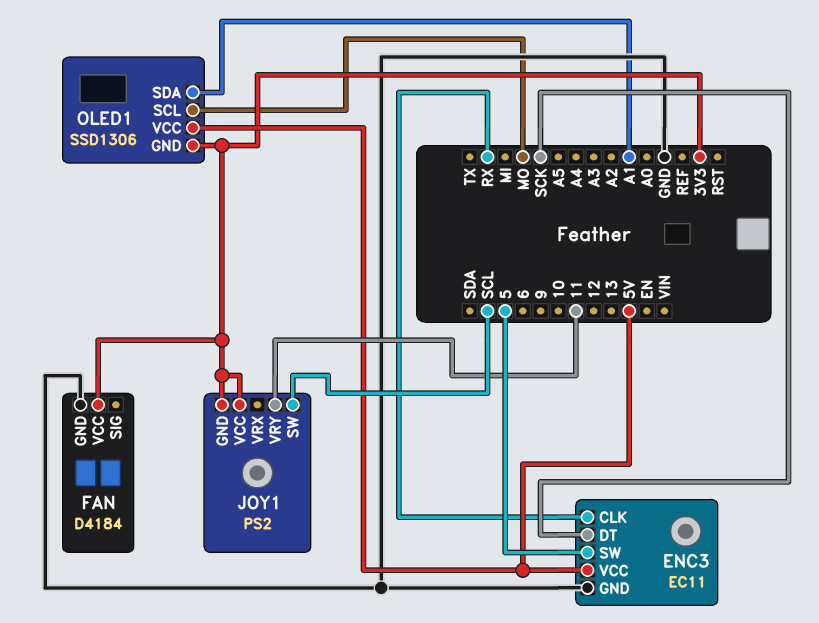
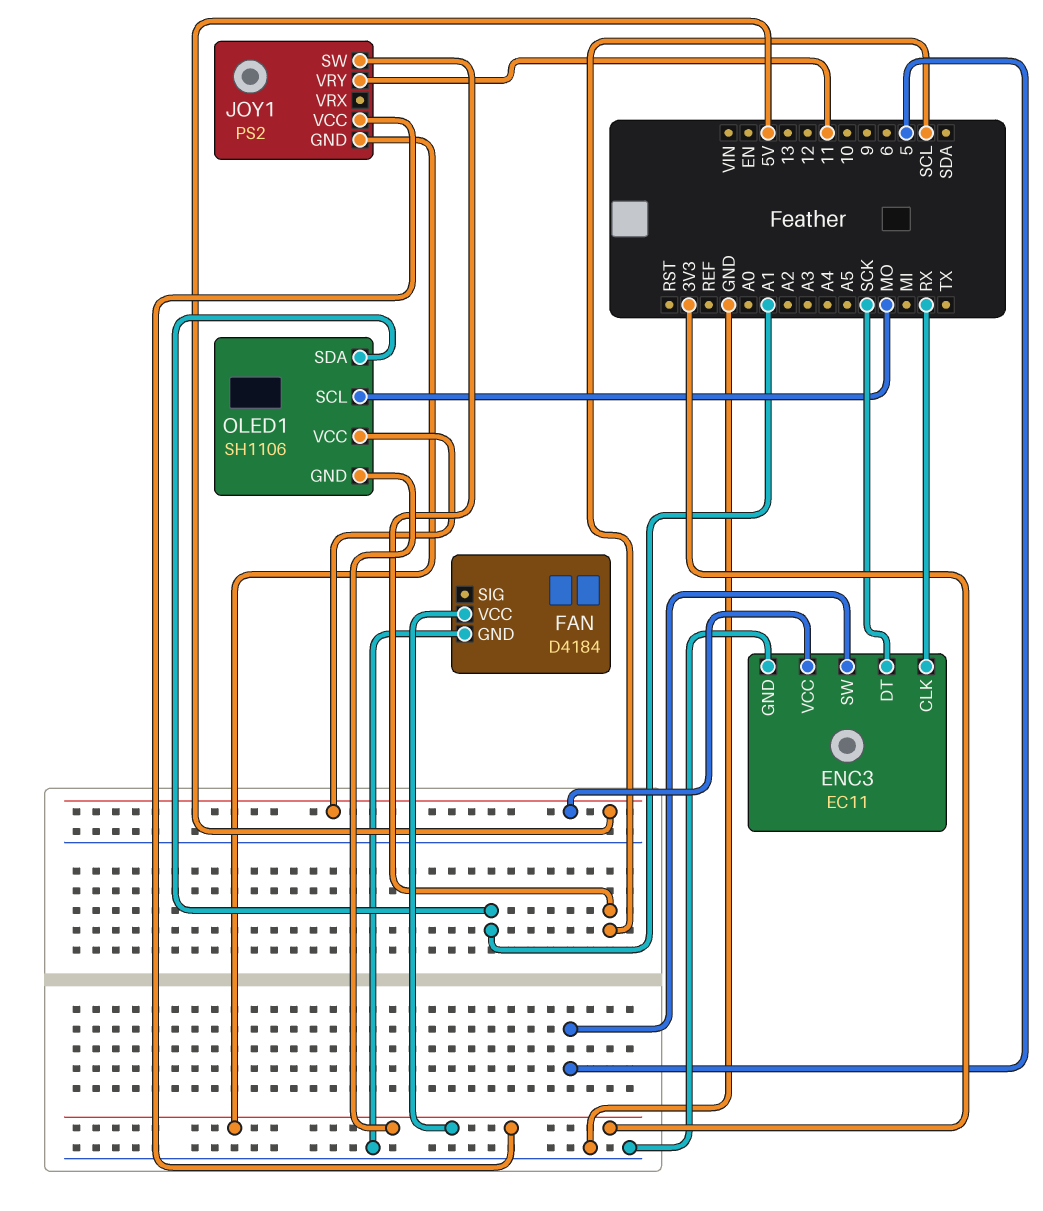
OLED1: SSD1306 -> SH1106

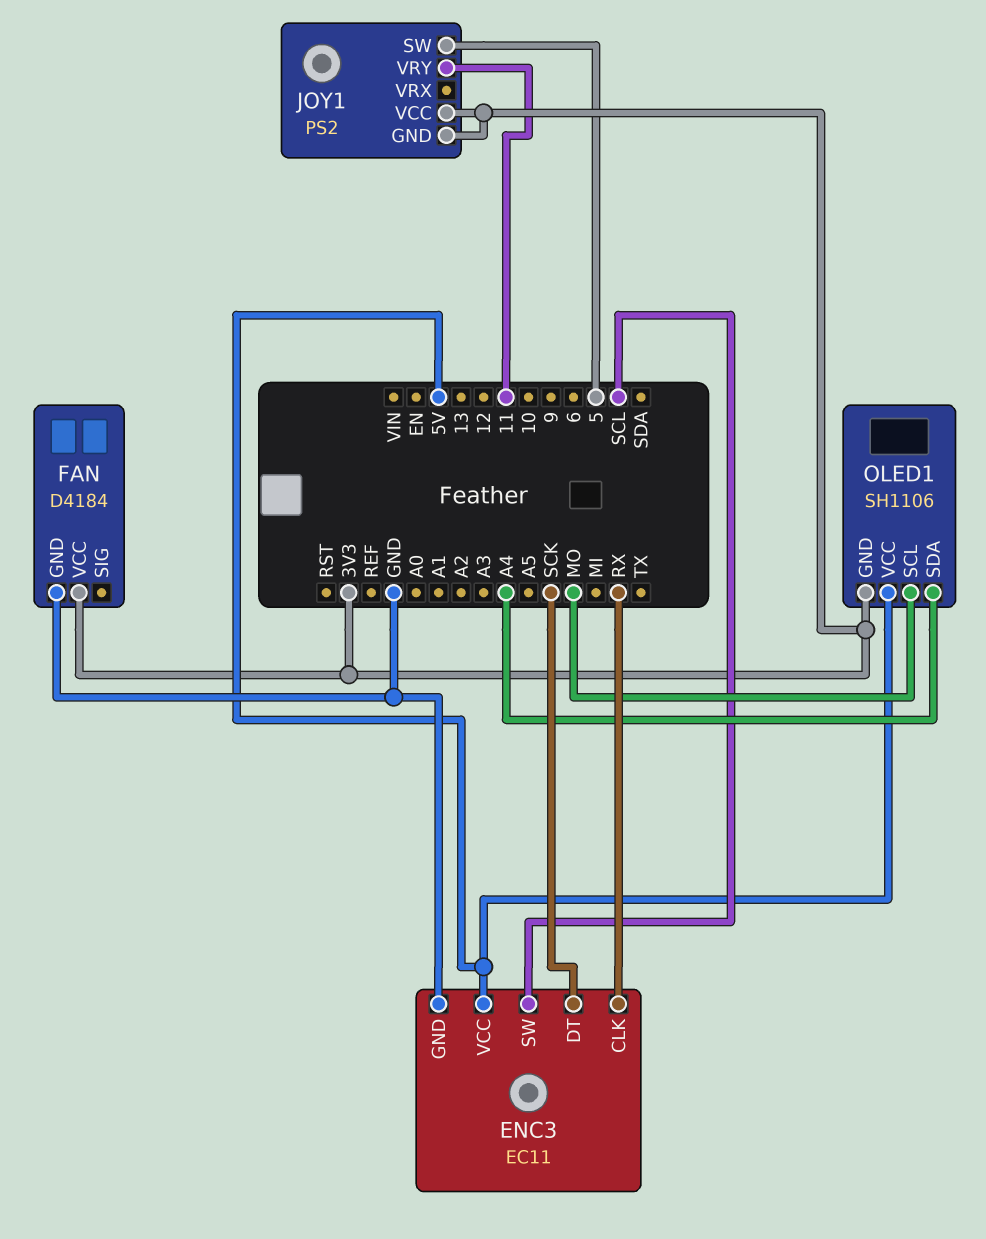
ENC3 pin SW: 5 -> SCL
JOY1 pin SW: SCL -> 5
OLED1 pin SDA: A1 -> A4

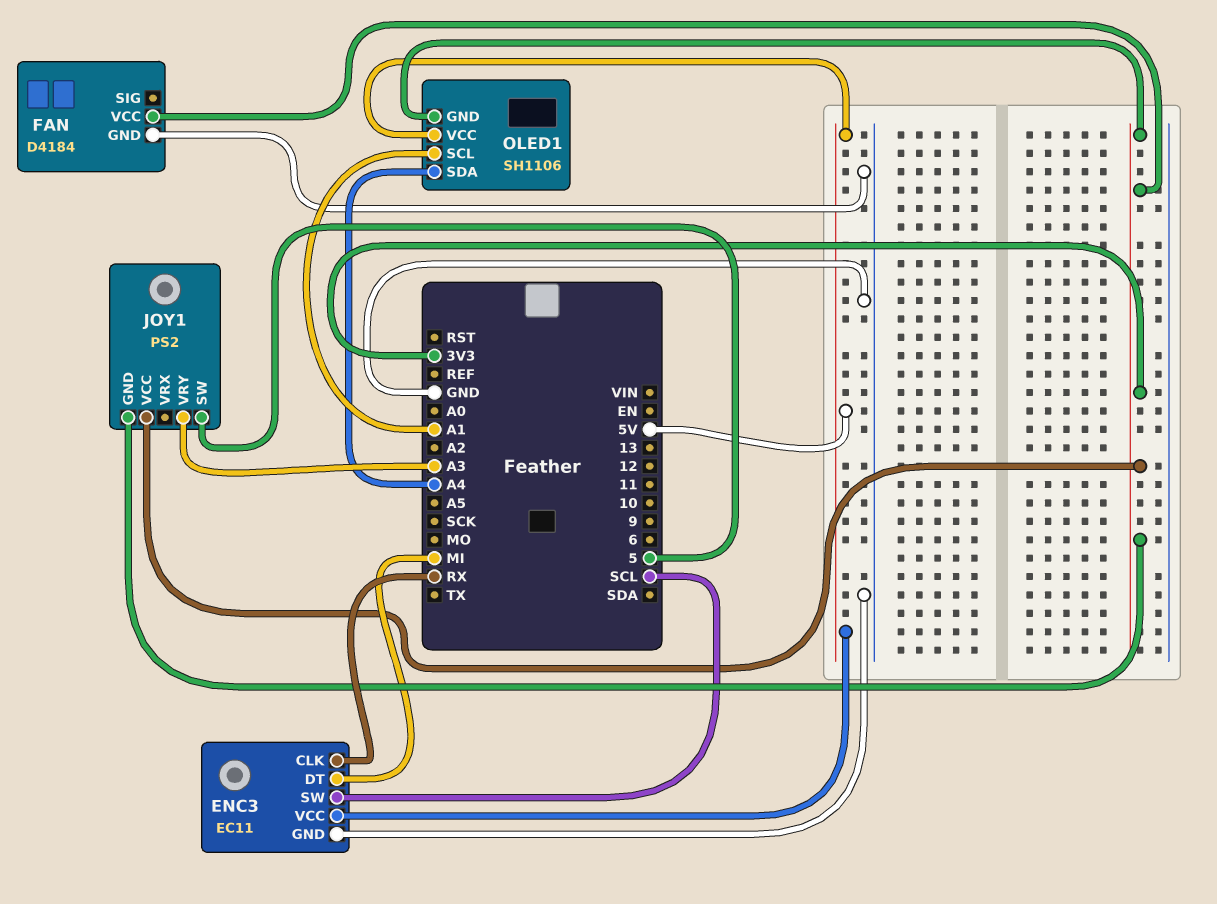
ENC3 pin DT: SCK -> MI
JOY1 pin VRY: 11 -> A3
OLED1 pin SCL: MO -> A1

